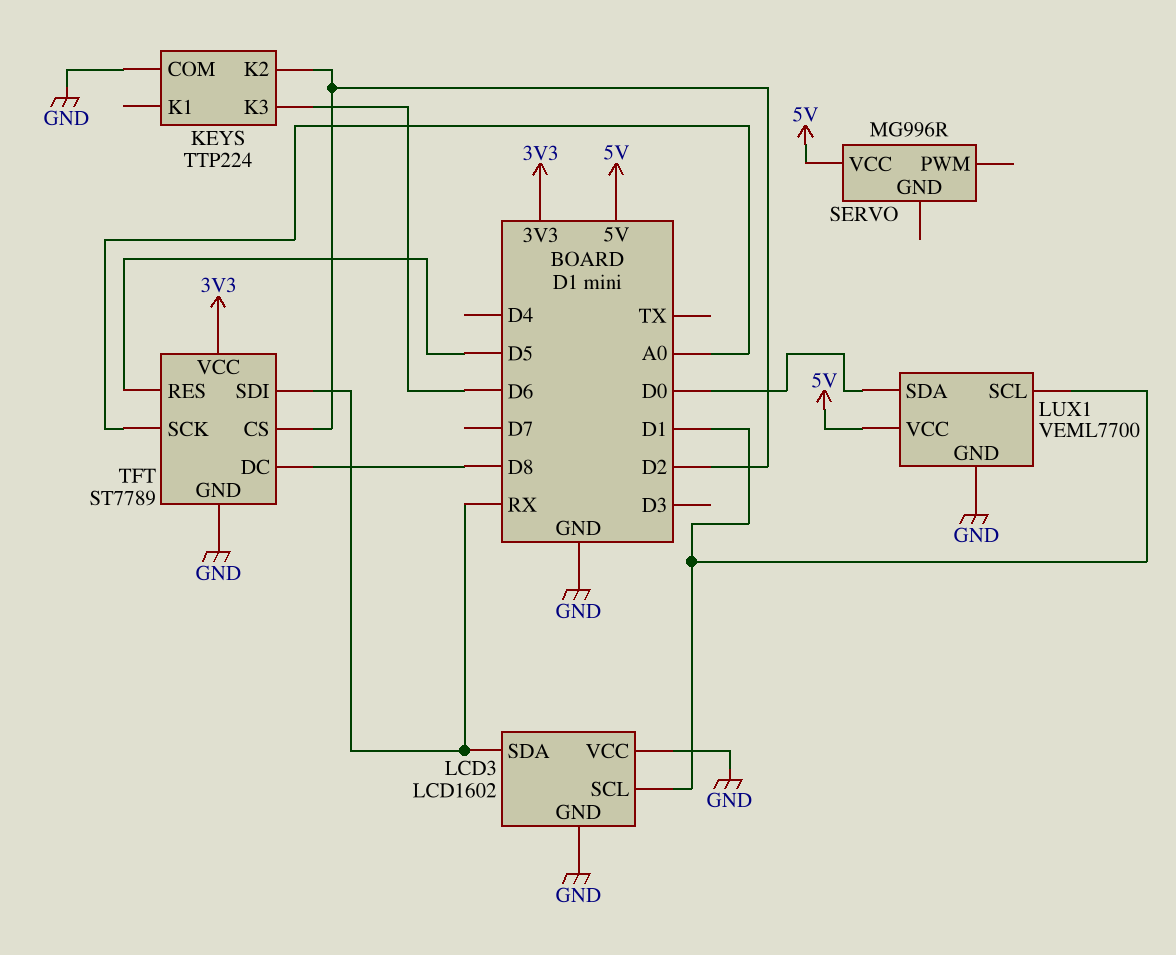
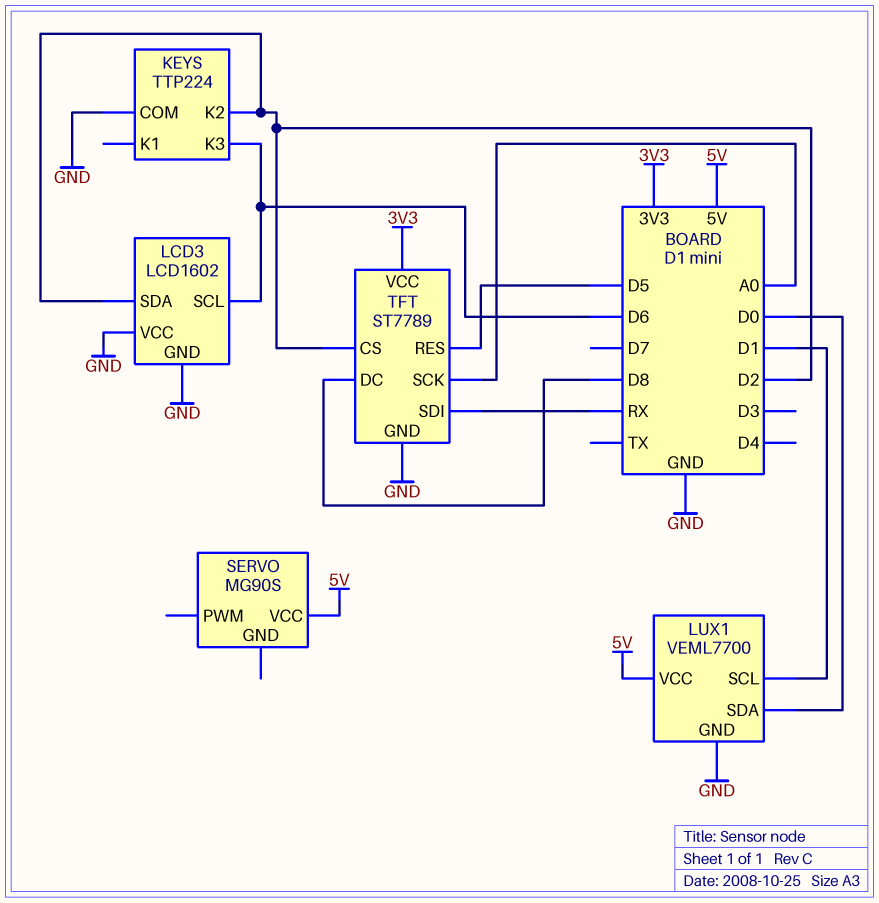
LCD3 pin SCL: D1 -> D6
LCD3 pin SDA: RX -> D2
SERVO: MG996R -> MG90S

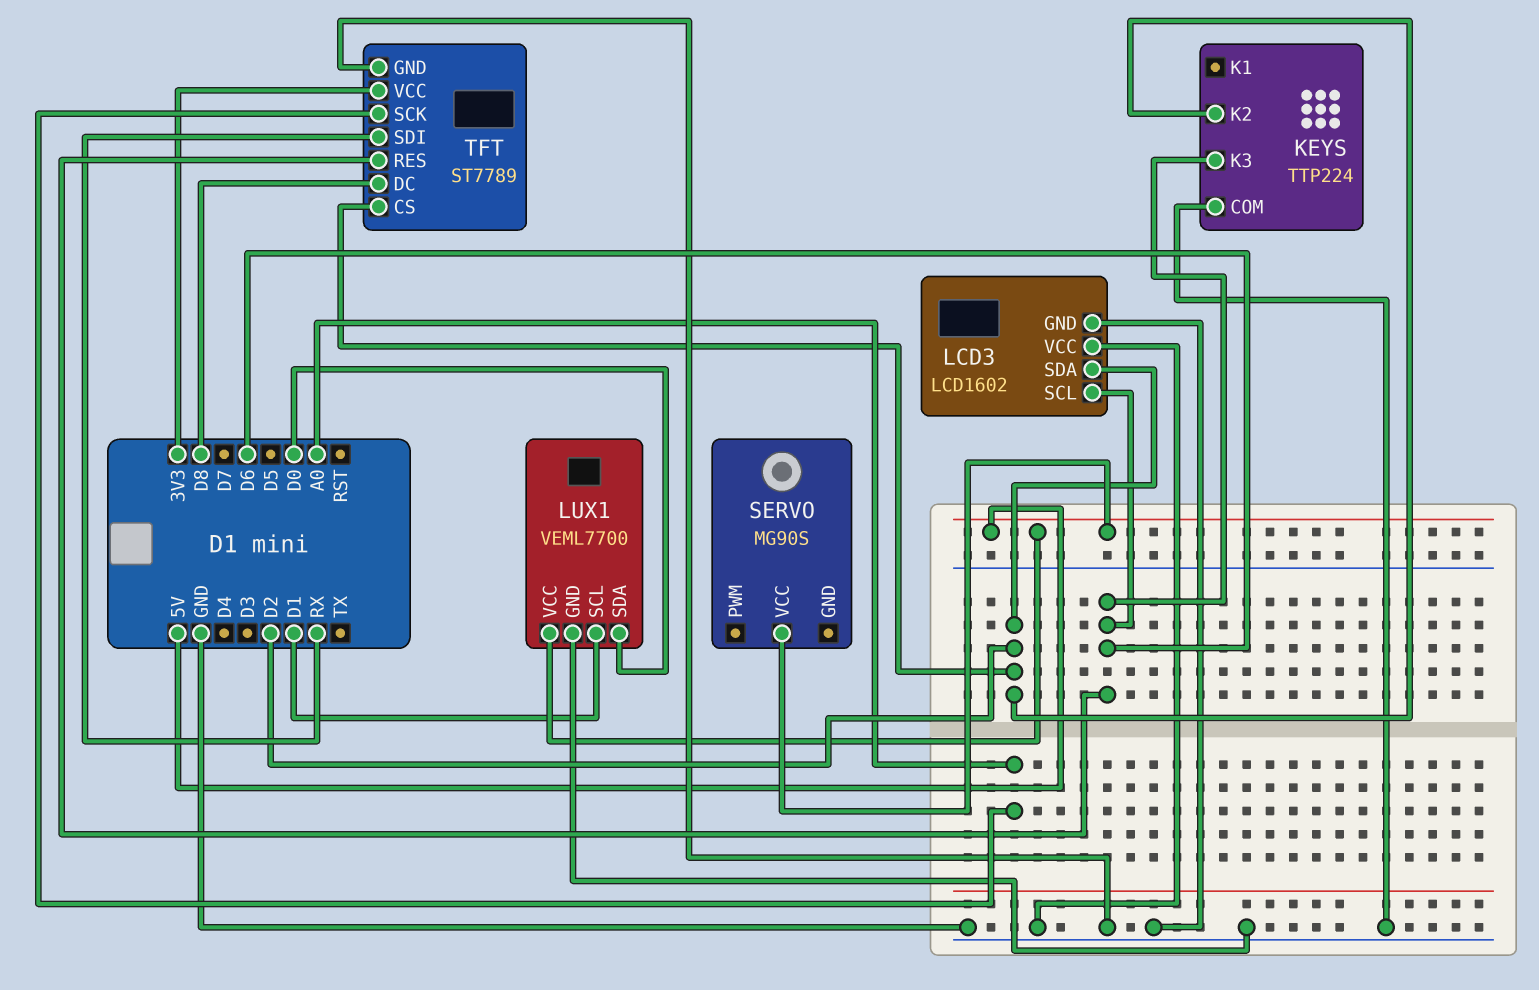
TFT pin RES: D5 -> D6

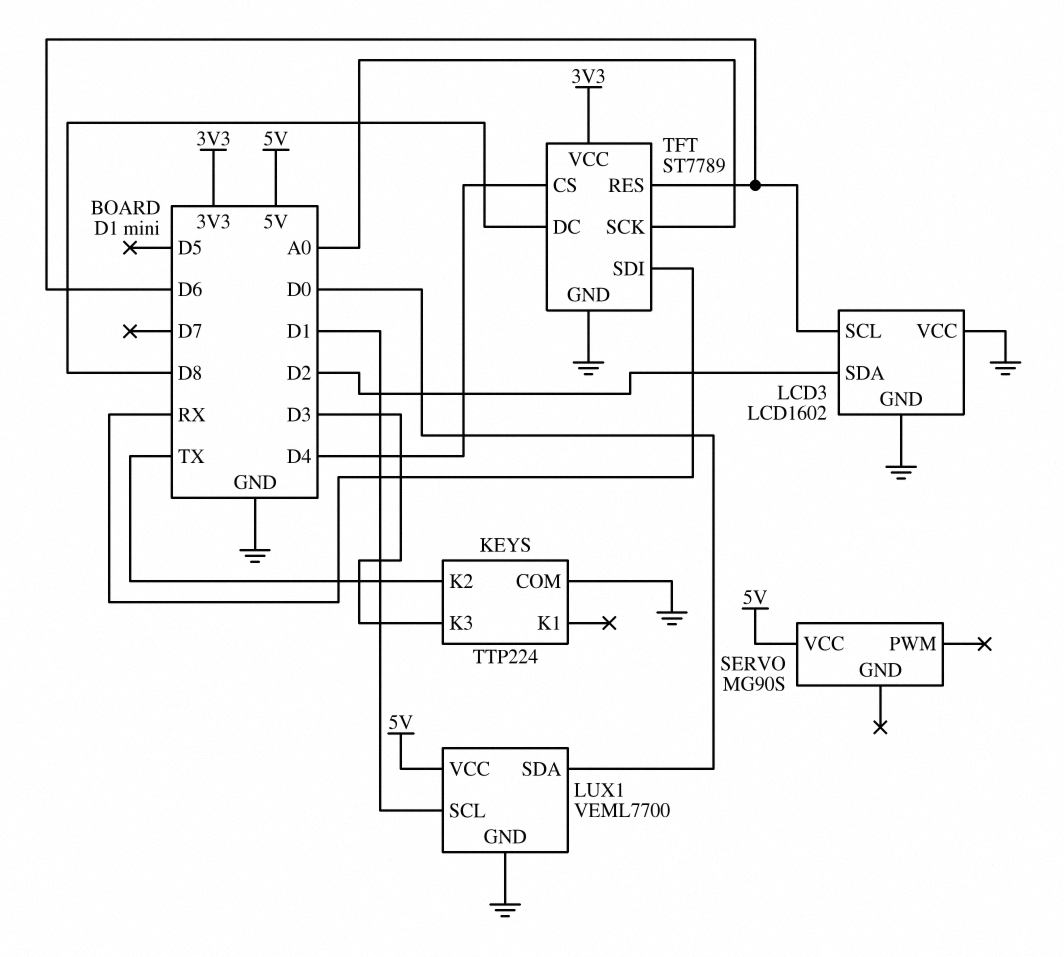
KEYS pin K2: D2 -> TX
KEYS pin K3: D6 -> D3
TFT pin CS: D2 -> D4

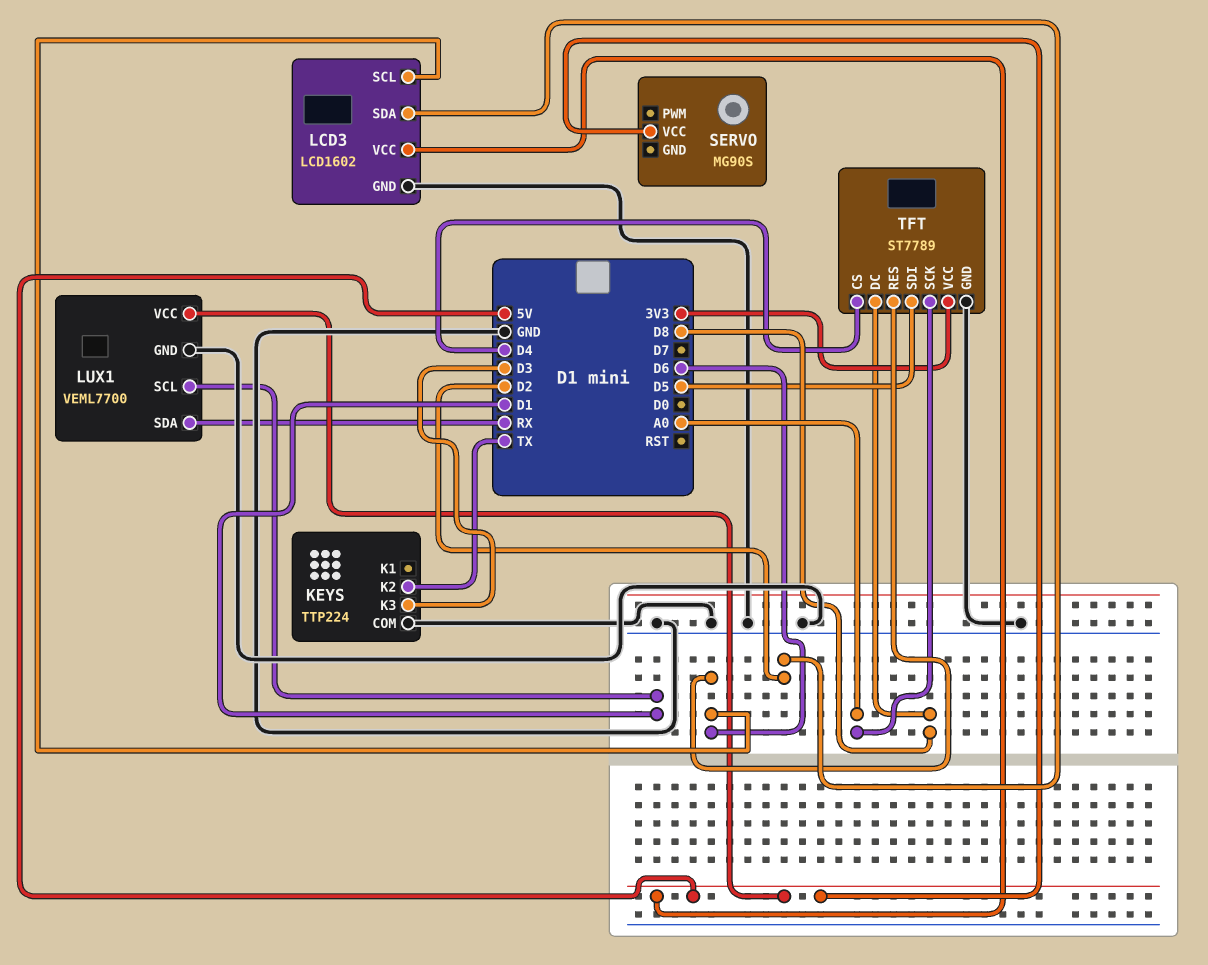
LCD3 pin VCC: GND -> 5V
LUX1 pin SDA: D0 -> RX
TFT pin SDI: RX -> D5

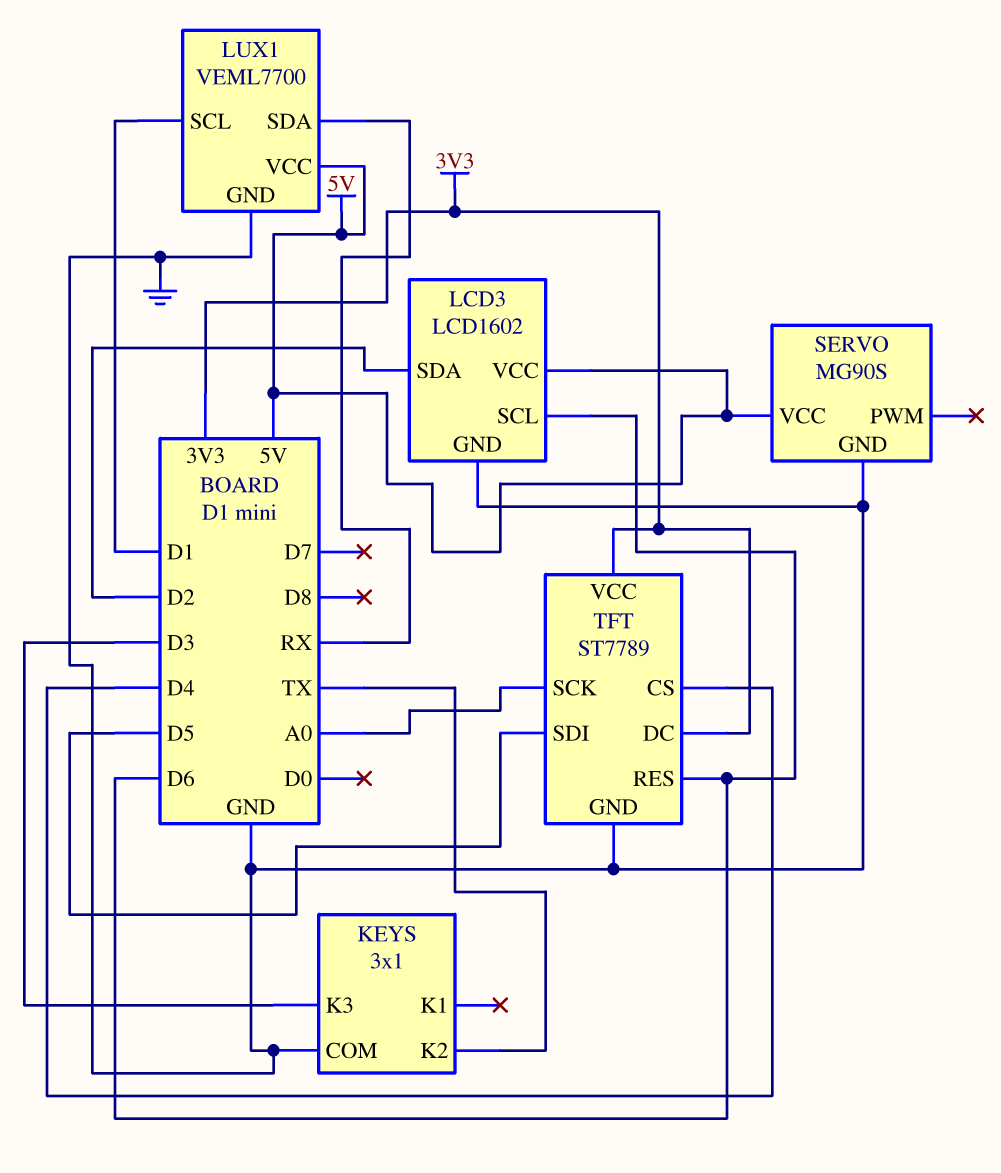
KEYS: TTP224 -> 3x1
SERVO pin GND: none -> GND
TFT pin DC: D8 -> 3V3

